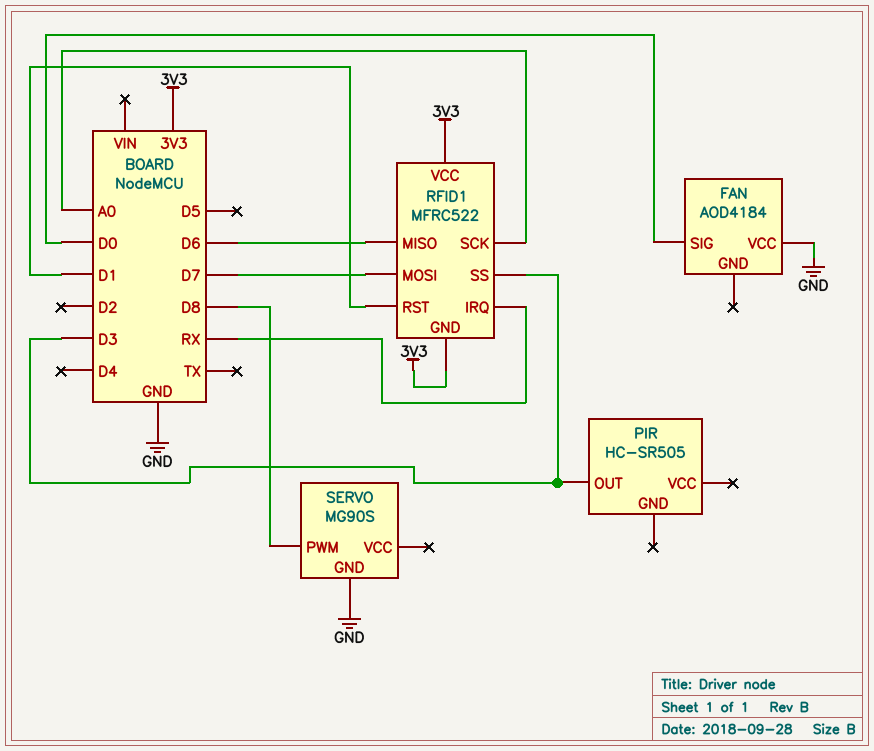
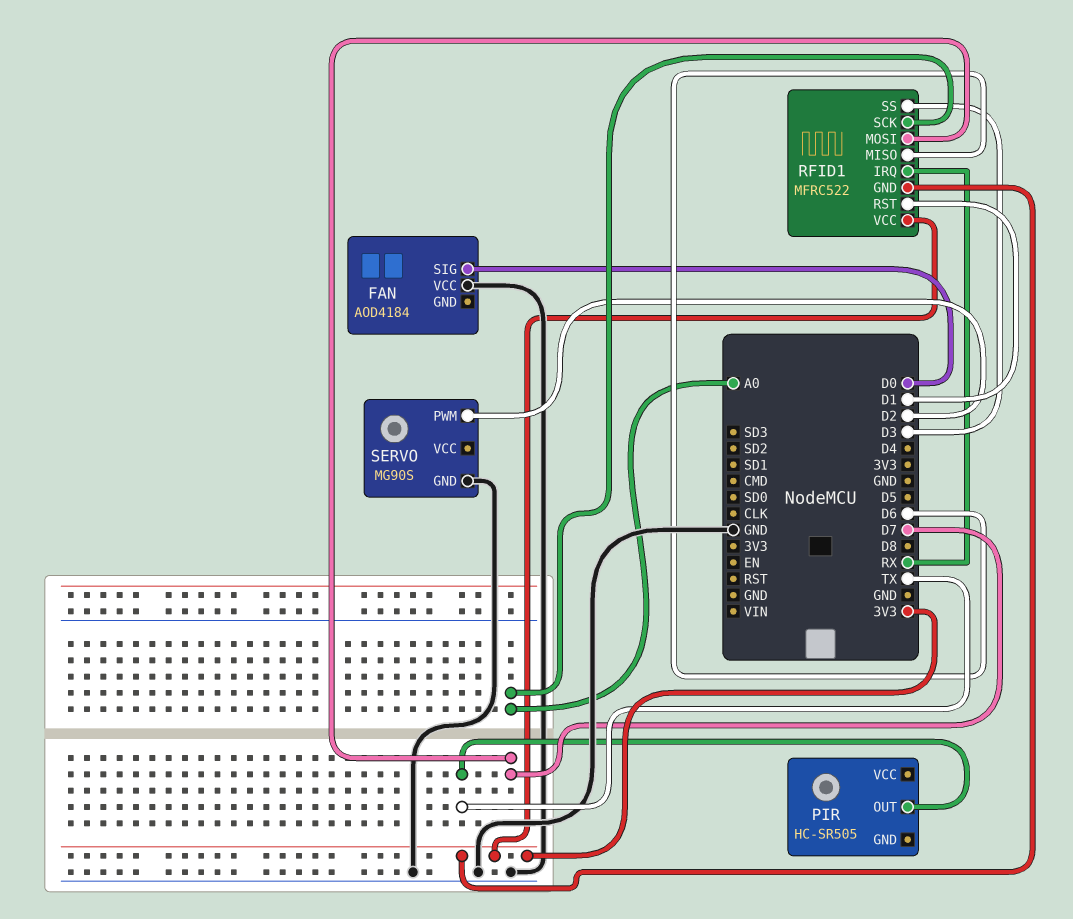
PIR pin OUT: D3 -> TX
SERVO pin PWM: D8 -> D2

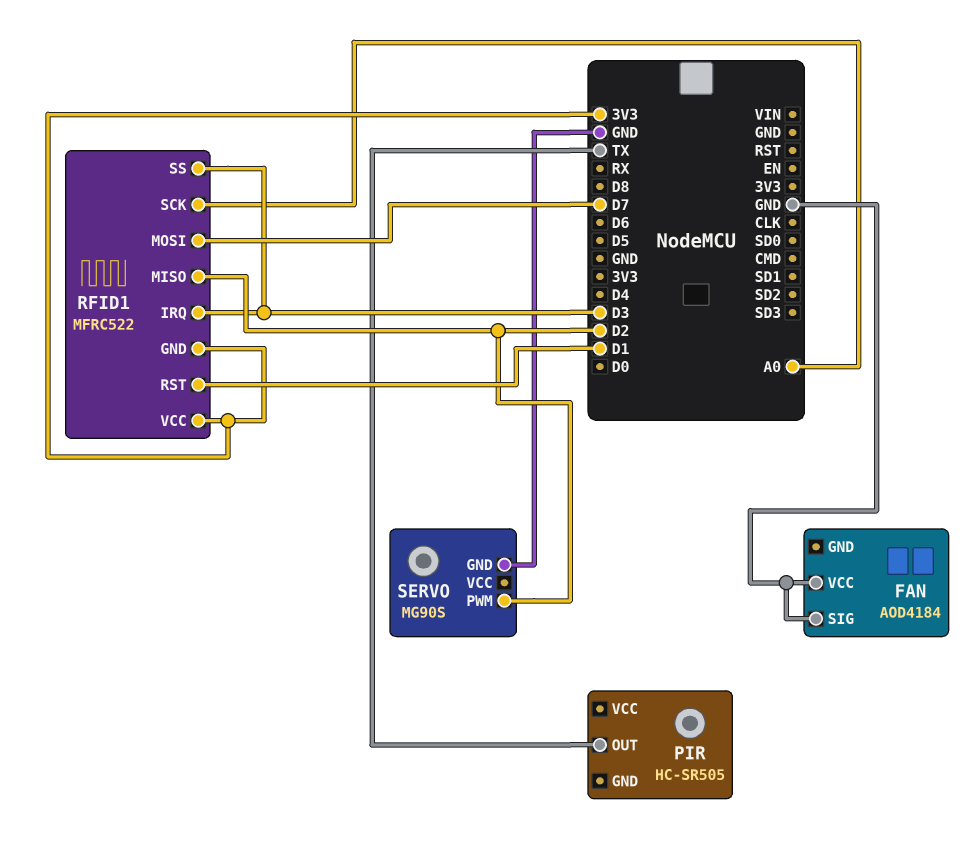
FAN pin SIG: D0 -> GND
RFID1 pin IRQ: RX -> D3
RFID1 pin MISO: D6 -> D2

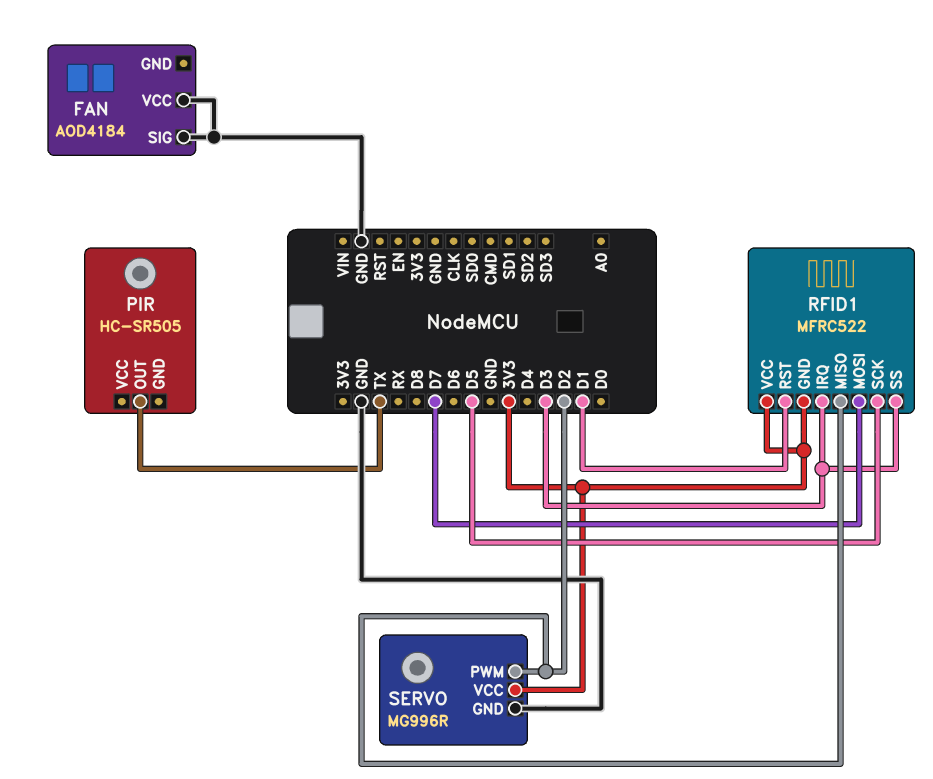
RFID1 pin SCK: A0 -> D5
SERVO: MG90S -> MG996R
SERVO pin VCC: none -> 3V3

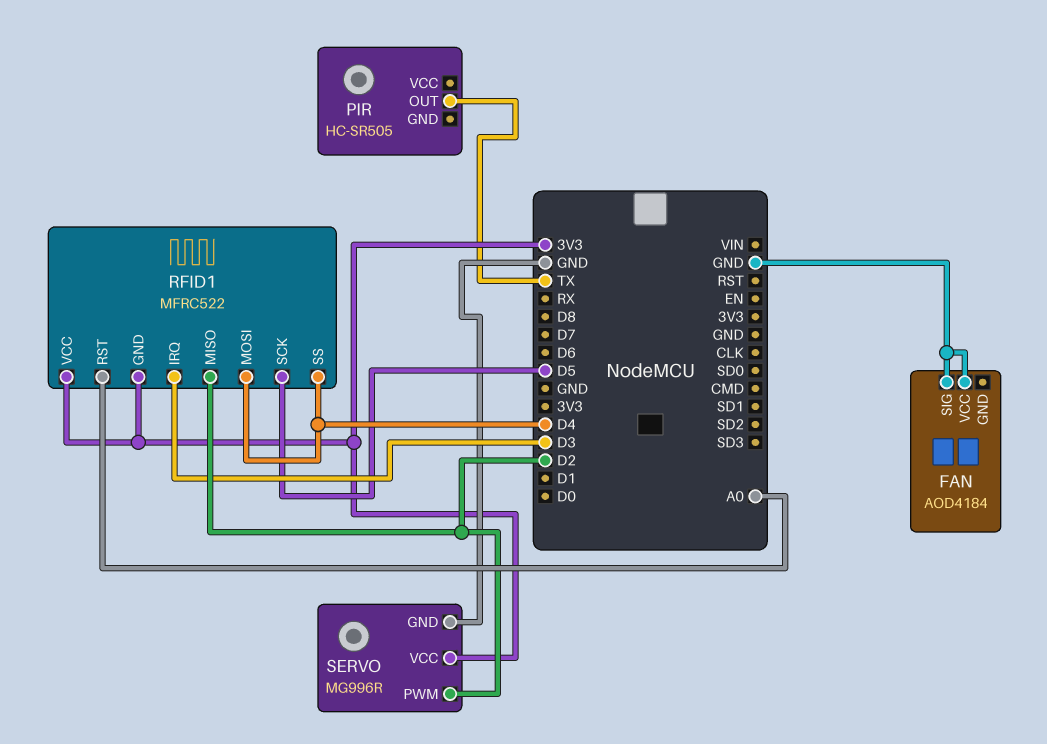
RFID1 pin MOSI: D7 -> D4
RFID1 pin RST: D1 -> A0
RFID1 pin SS: D3 -> D4

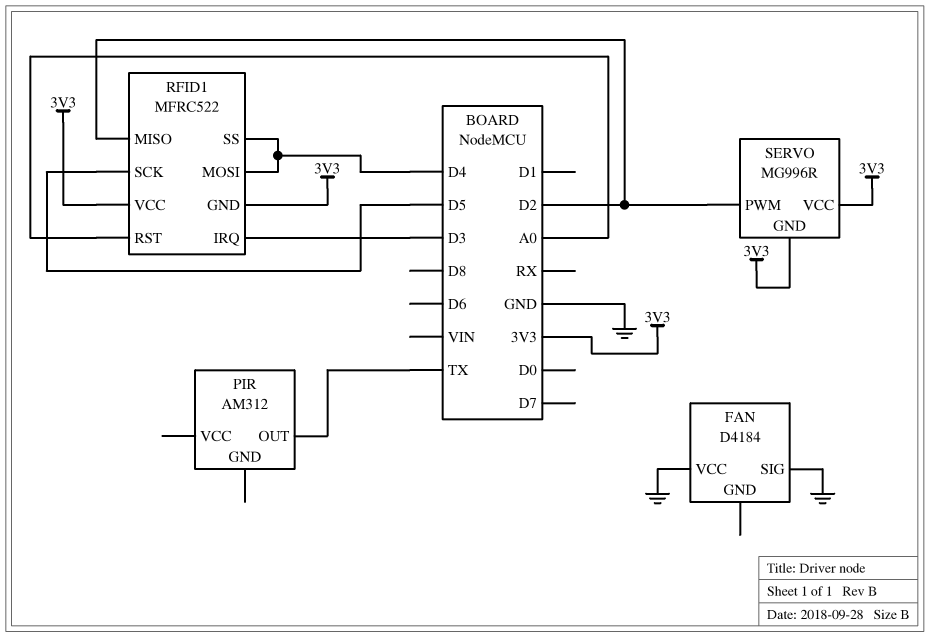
FAN: AOD4184 -> D4184
PIR: HC-SR505 -> AM312
SERVO pin GND: GND -> 3V3

